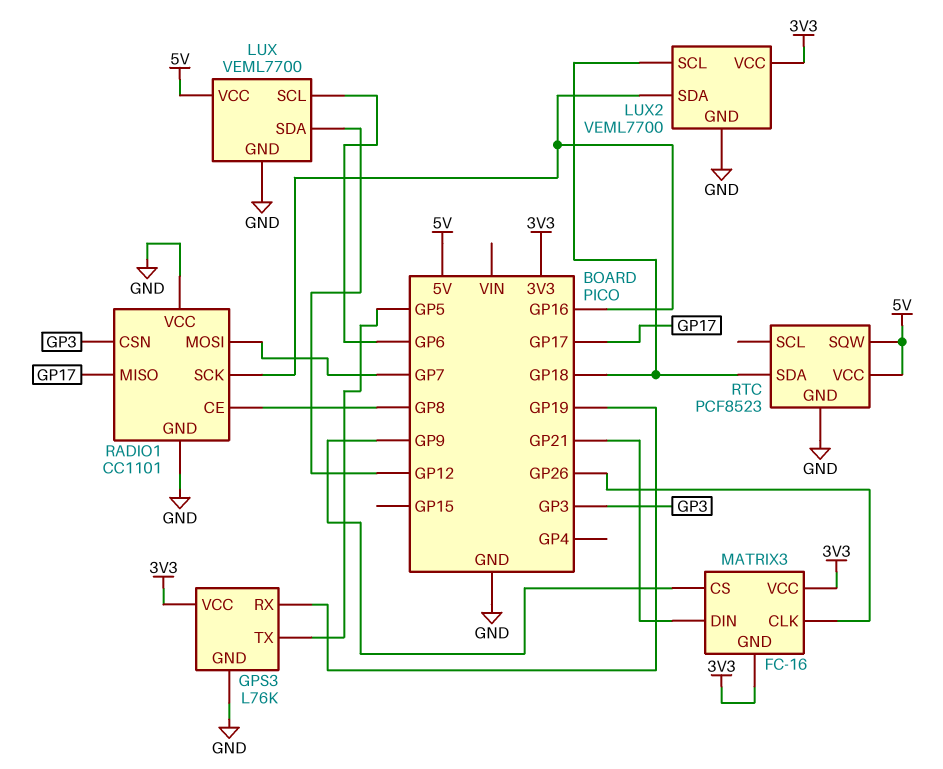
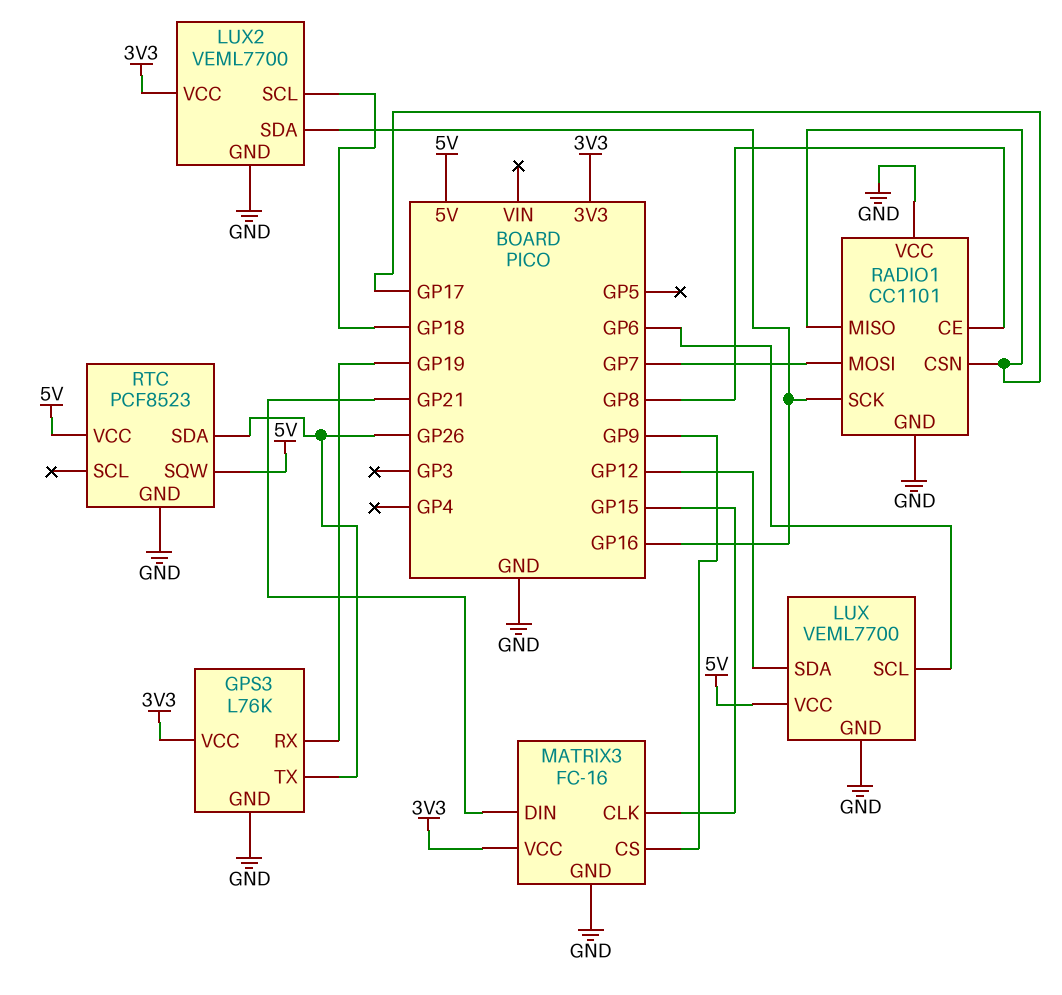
GPS3 pin TX: GP5 -> GP26
MATRIX3 pin CLK: GP26 -> GP15
MATRIX3 pin GND: 3V3 -> GND
RADIO1 pin CSN: GP3 -> GP17
RTC pin SDA: GP18 -> GP26

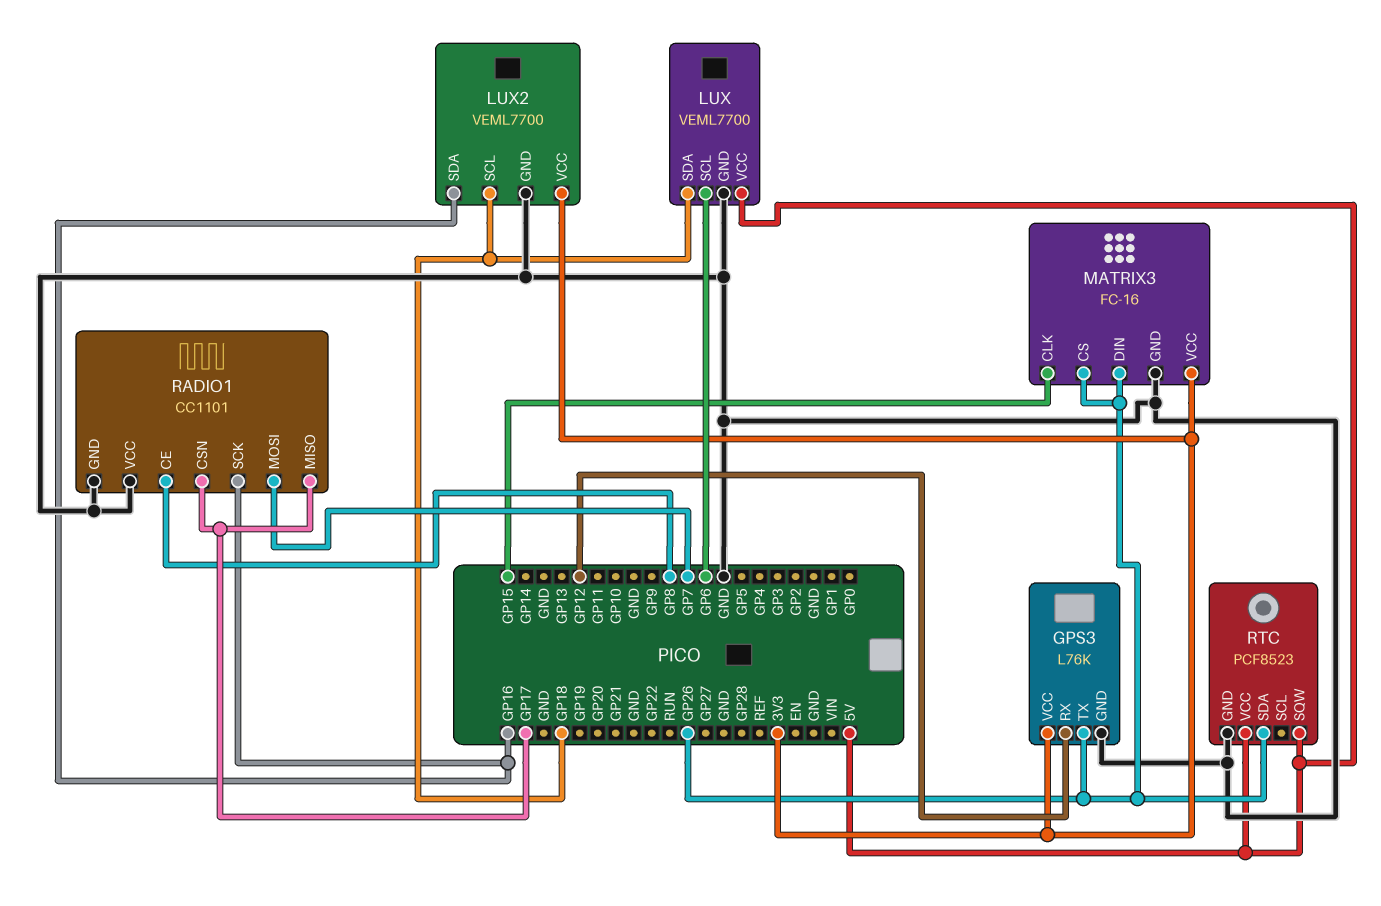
GPS3 pin RX: GP19 -> GP12
LUX pin SDA: GP12 -> GP18
MATRIX3 pin CS: GP9 -> GP26
MATRIX3 pin DIN: GP21 -> GP26

